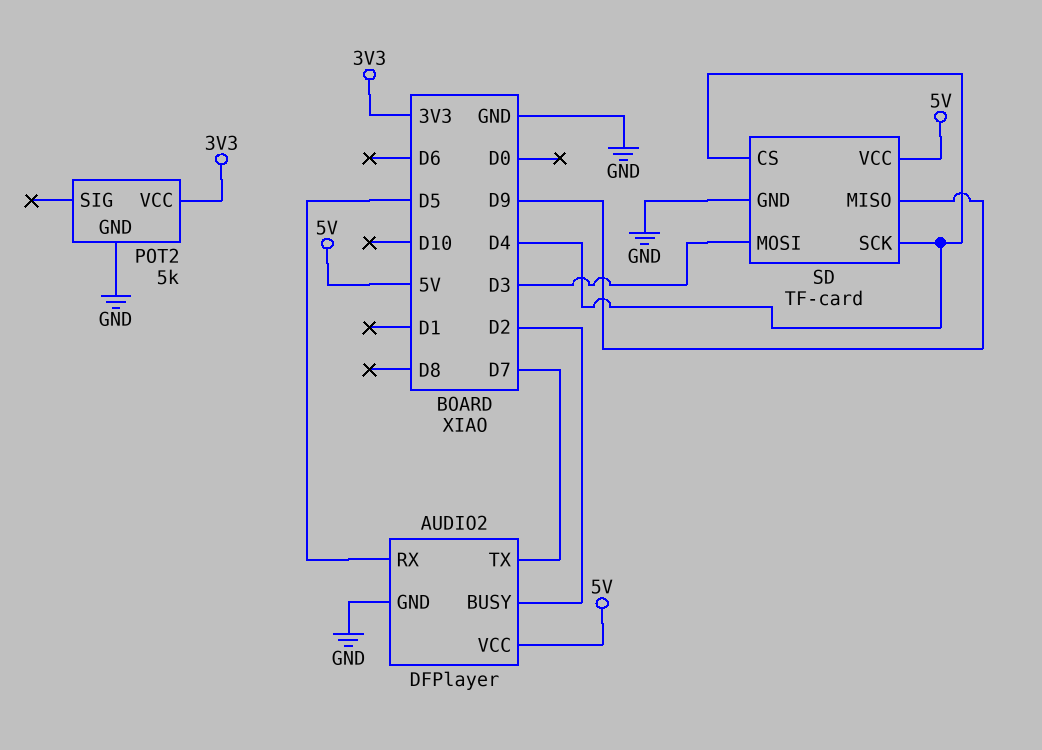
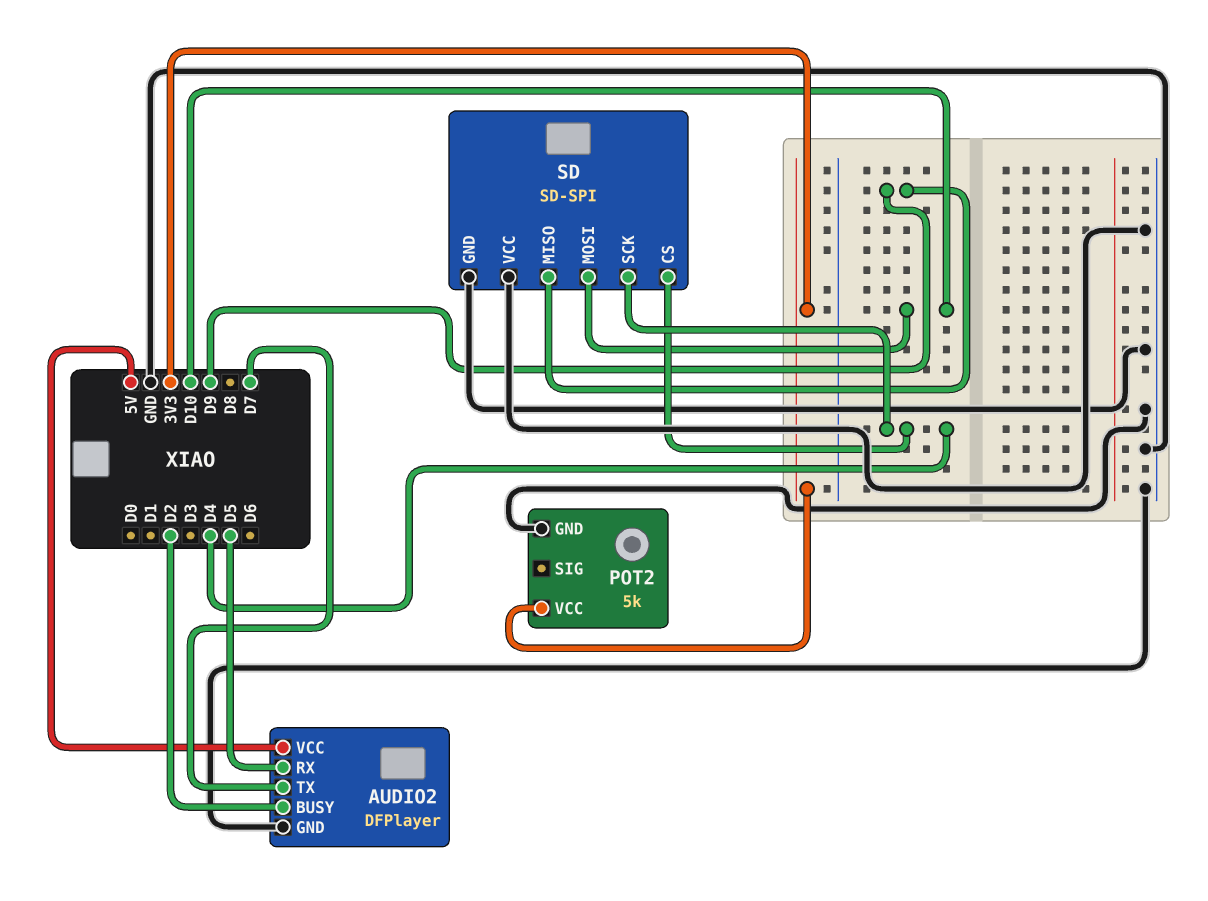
SD: TF-card -> SD-SPI
SD pin MOSI: D3 -> D10
SD pin VCC: 5V -> GND

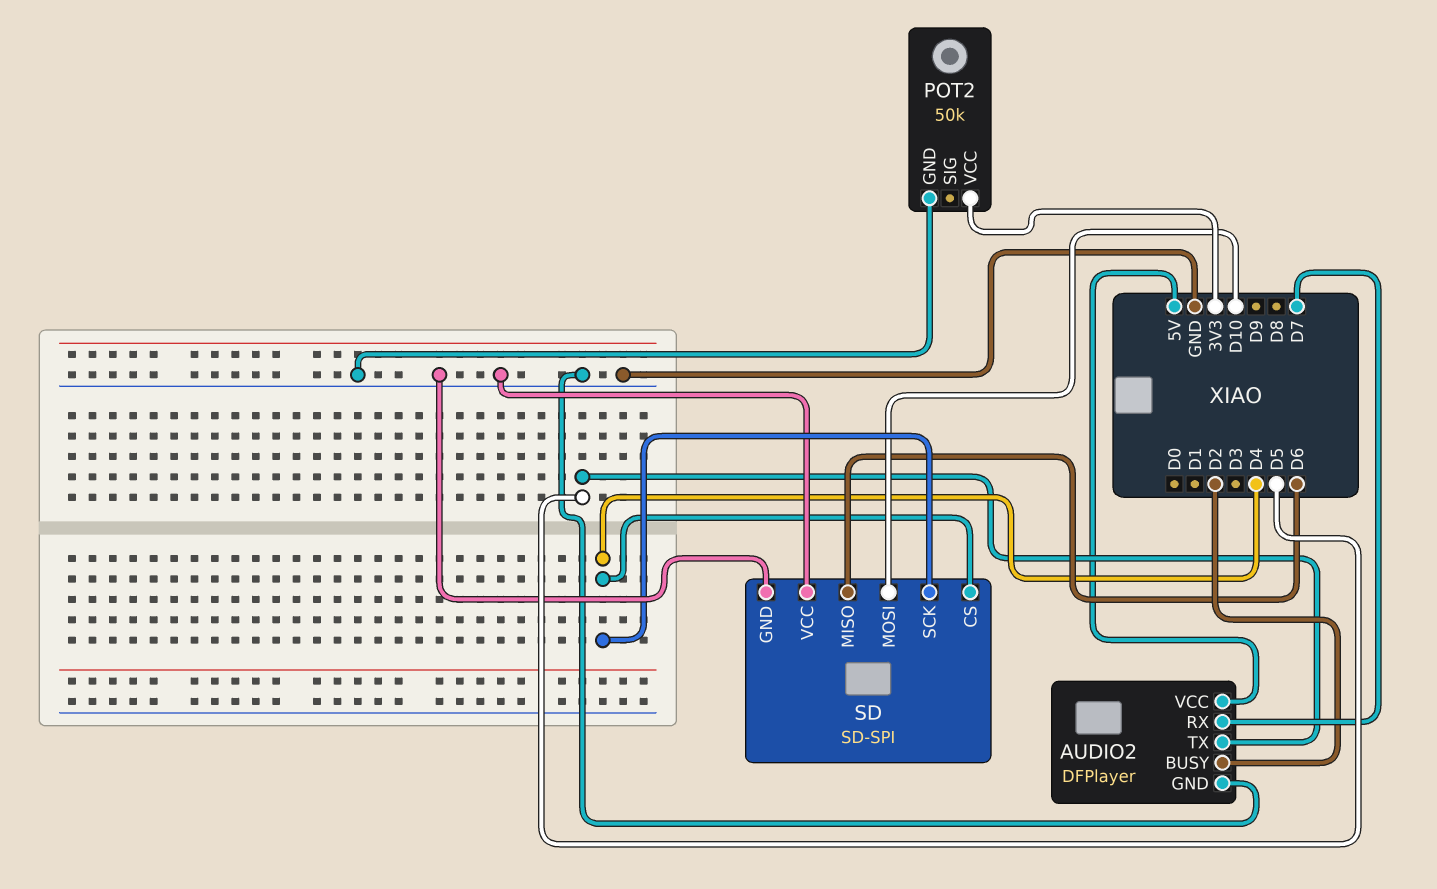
AUDIO2 pin RX: D5 -> D7
AUDIO2 pin TX: D7 -> D5
POT2: 5k -> 50k
SD pin MISO: D9 -> D6

